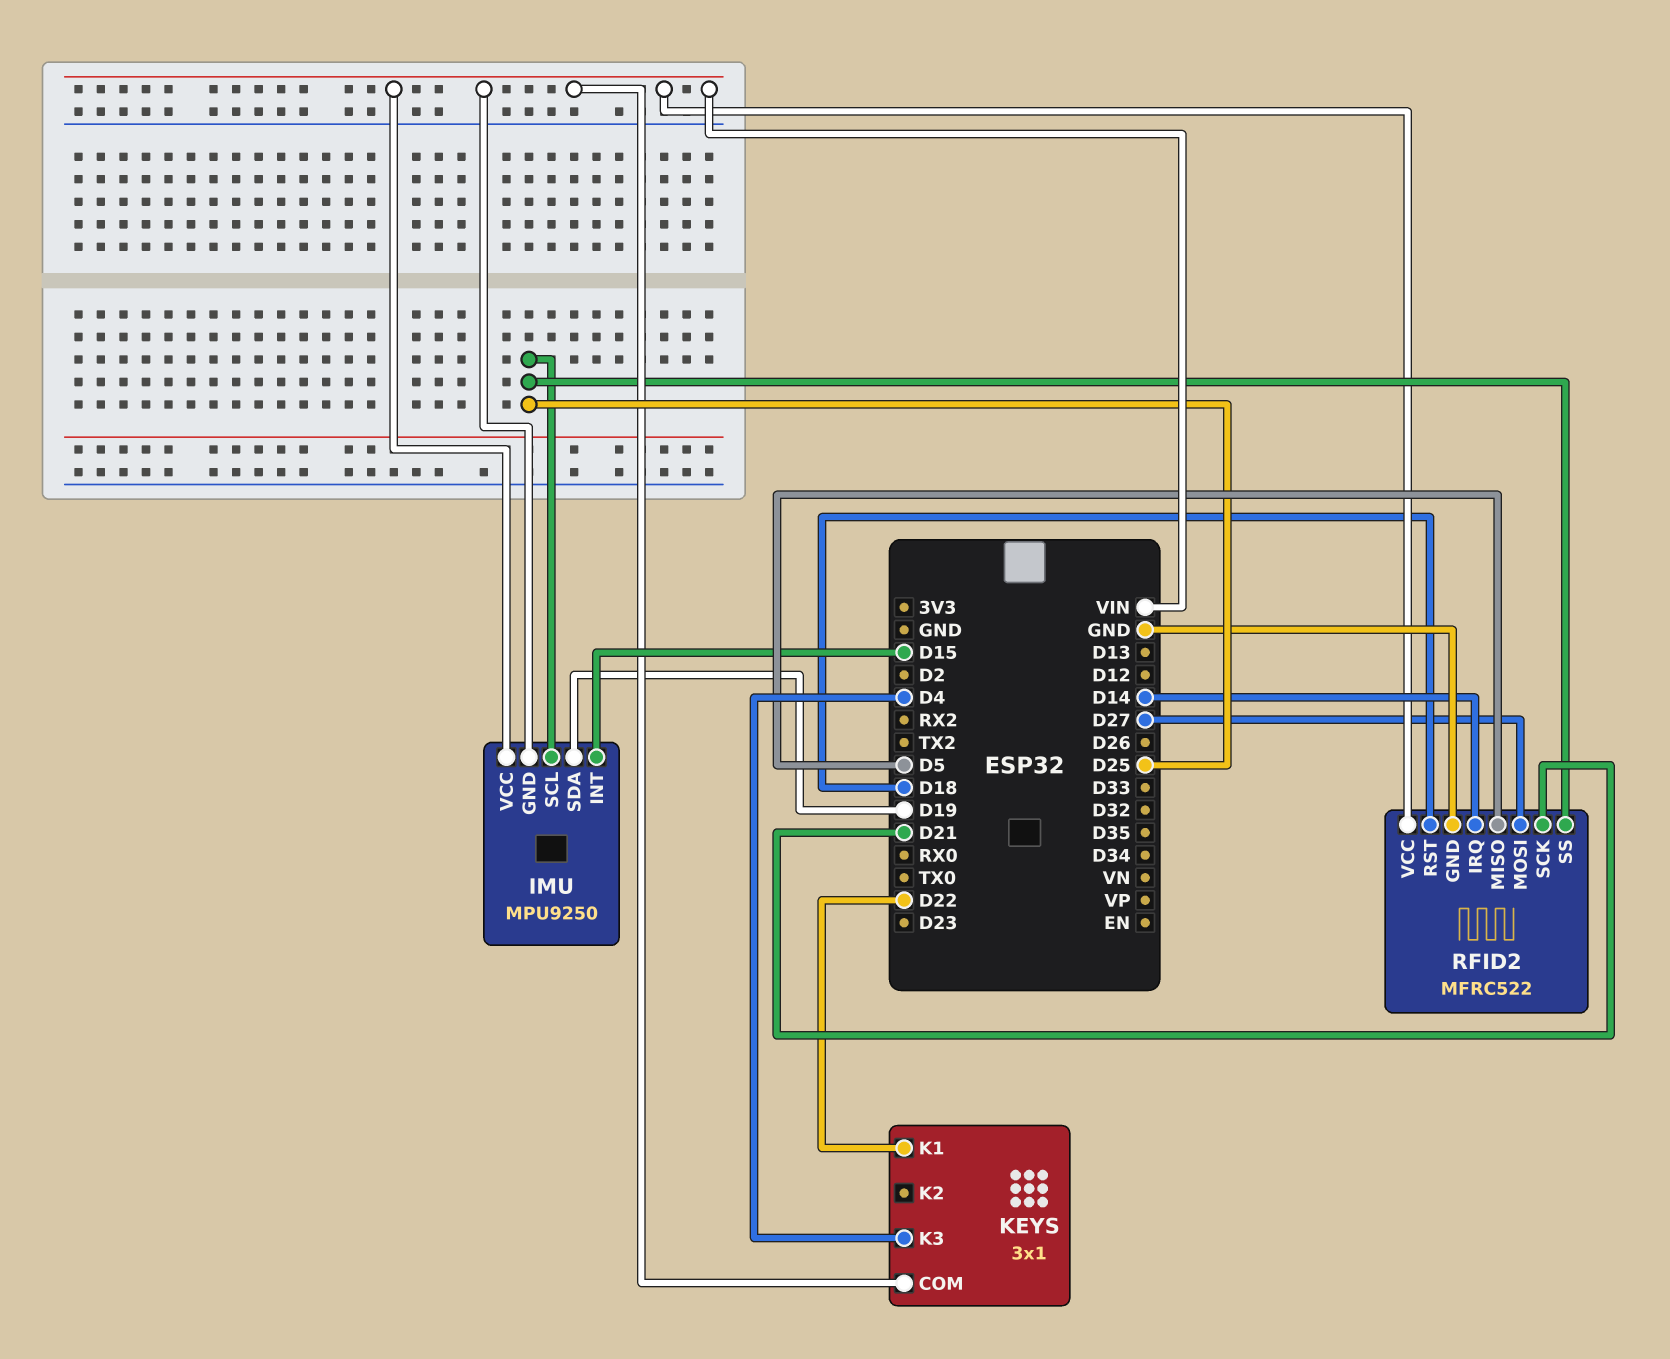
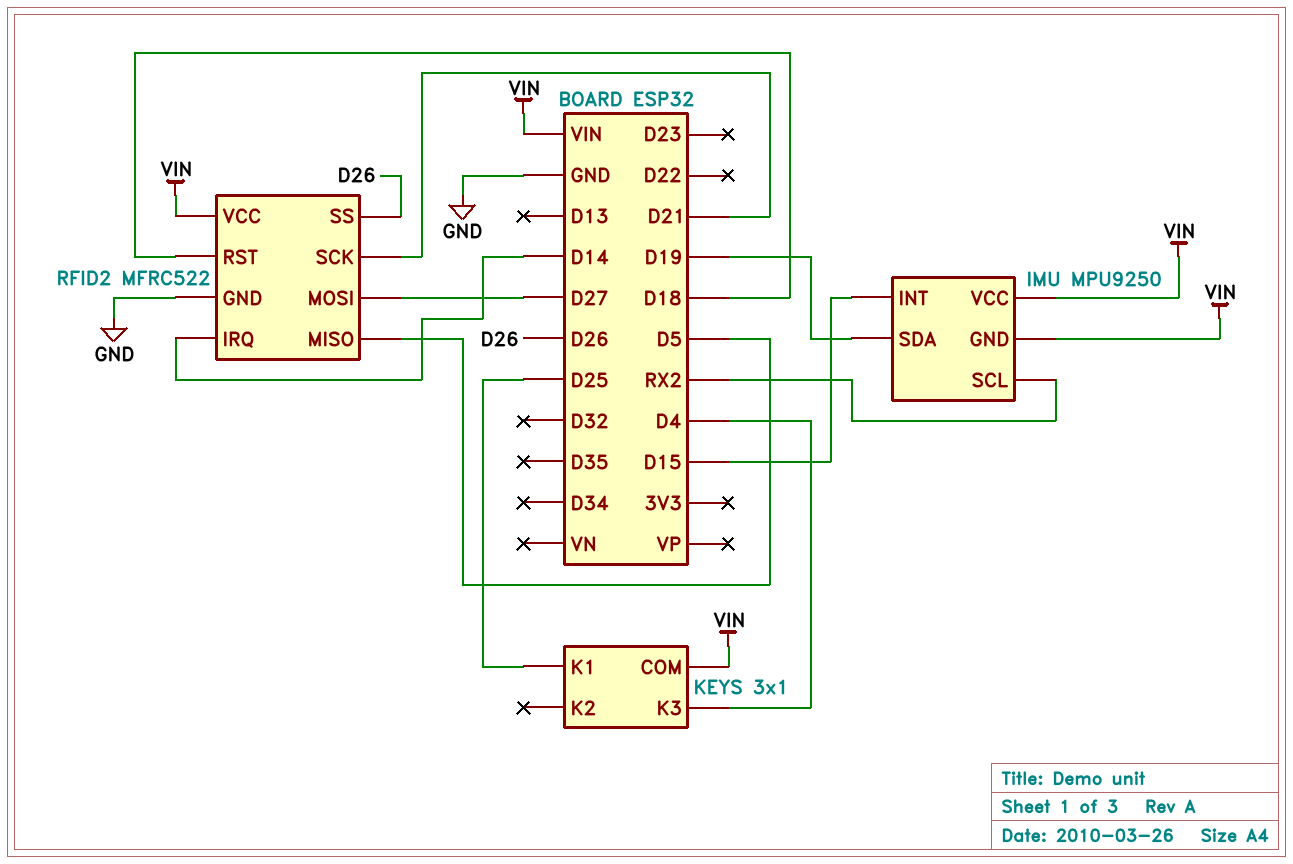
IMU pin SCL: D25 -> RX2
KEYS pin K1: D22 -> D25
RFID2 pin SS: D25 -> D26

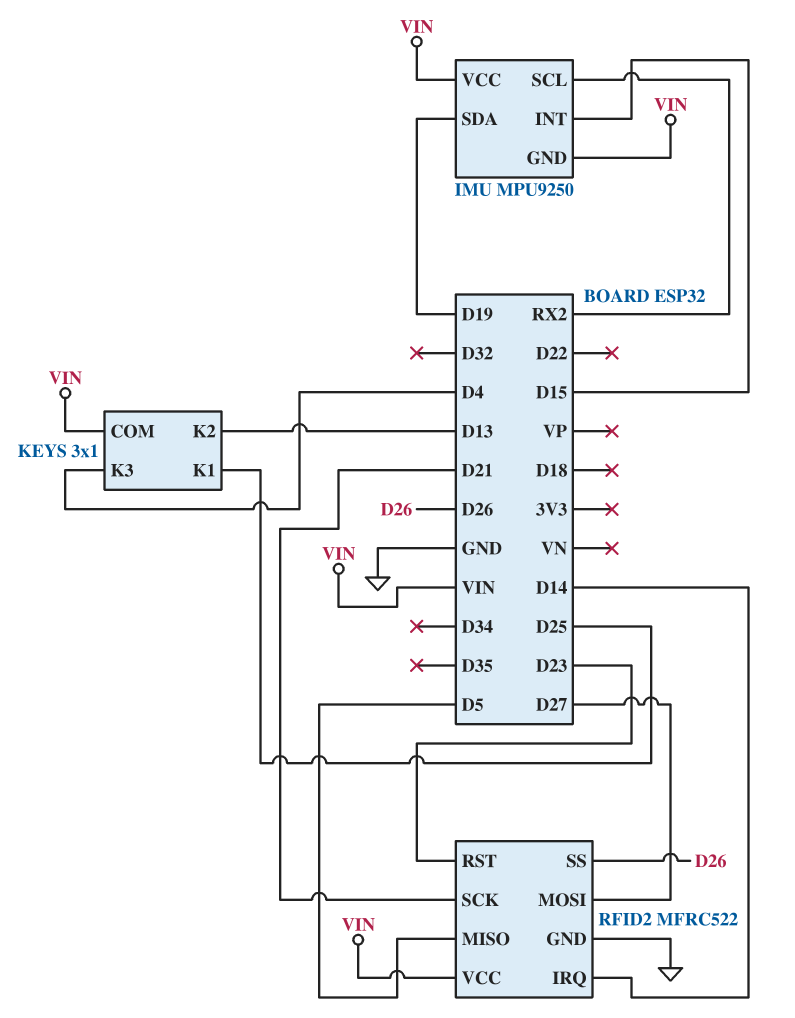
KEYS pin K2: none -> D13
RFID2 pin RST: D18 -> D23

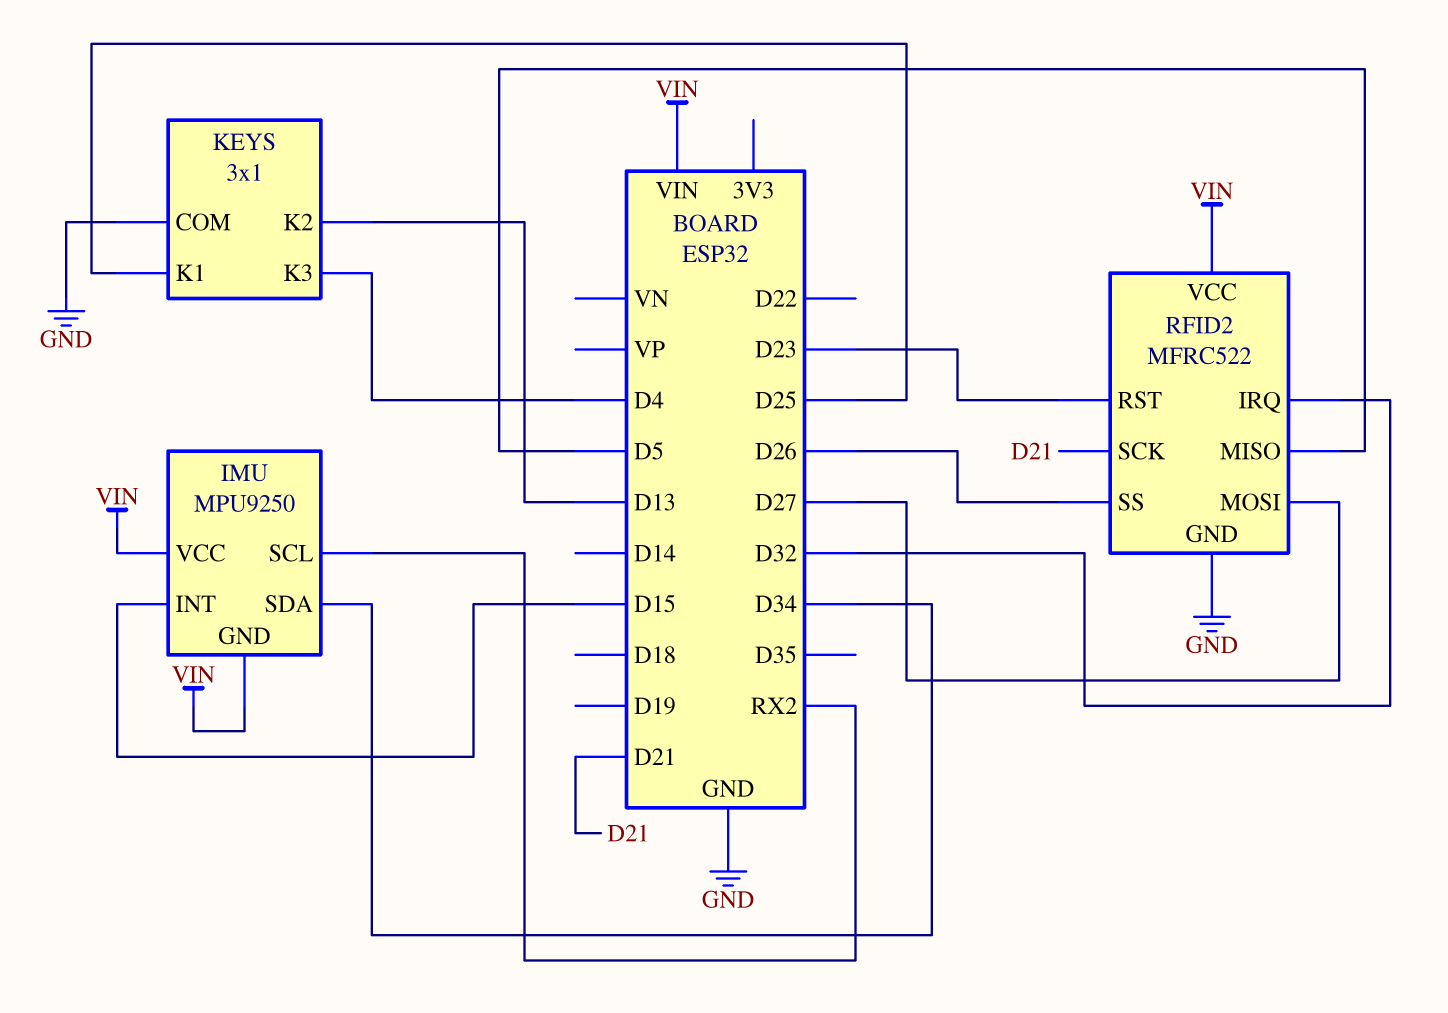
IMU pin SDA: D19 -> D34
KEYS pin COM: VIN -> GND
RFID2 pin IRQ: D14 -> D32

